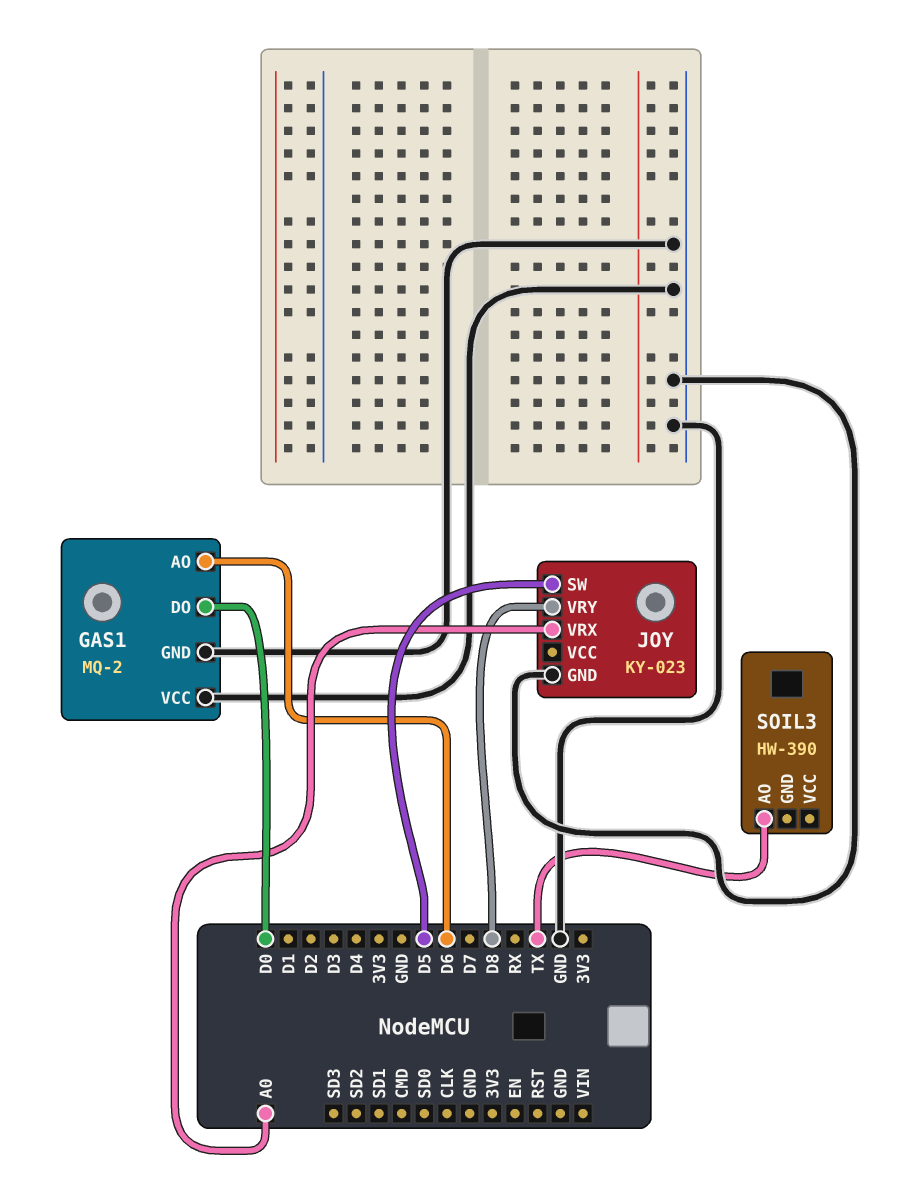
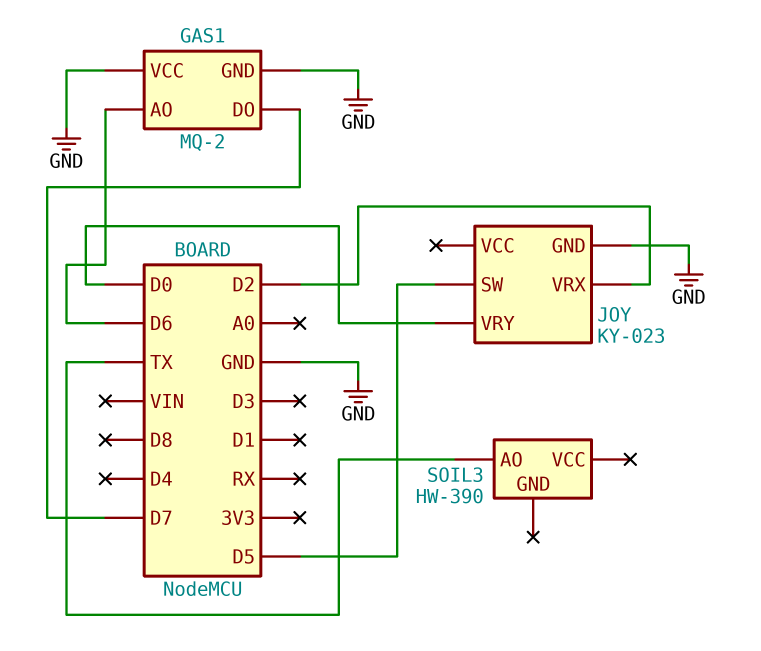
GAS1 pin DO: D0 -> D7
JOY pin VRX: A0 -> D2
JOY pin VRY: D8 -> D0

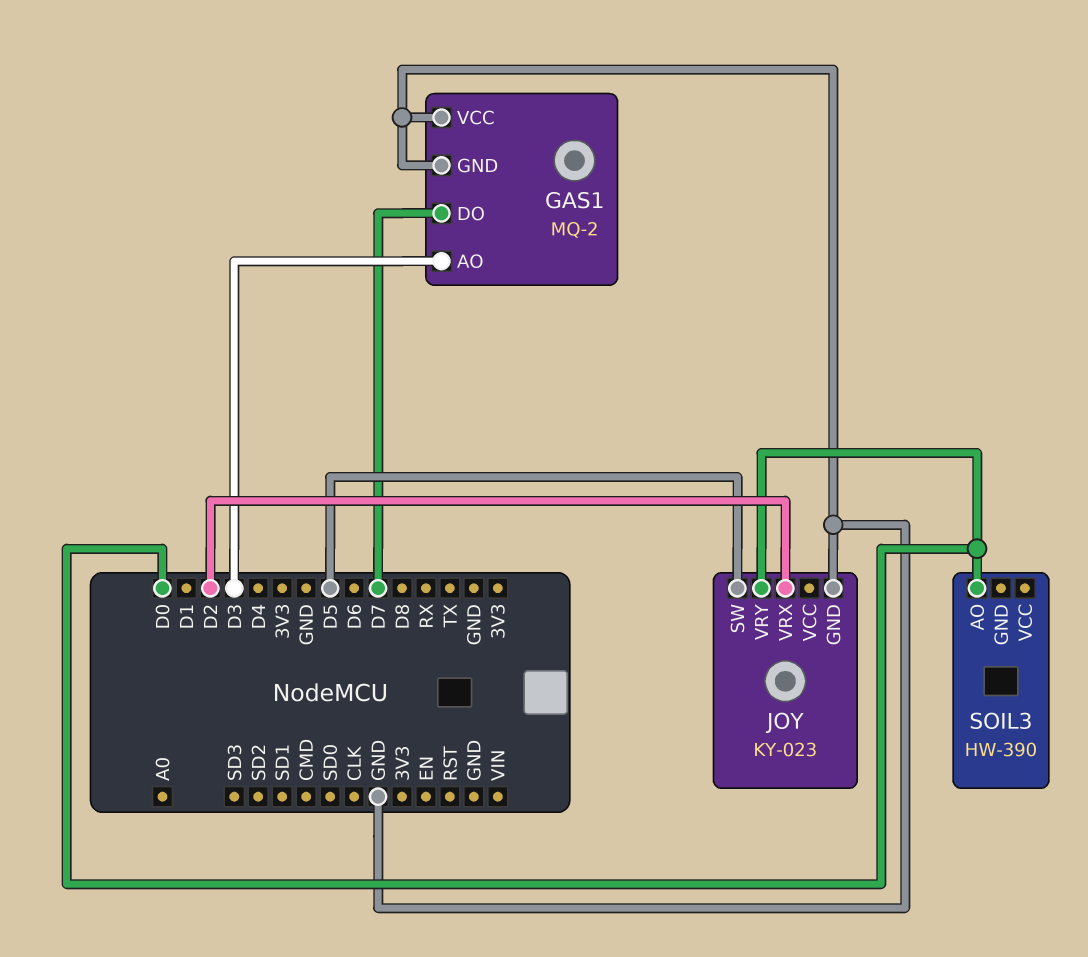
GAS1 pin AO: D6 -> D3
SOIL3 pin AO: TX -> D0

